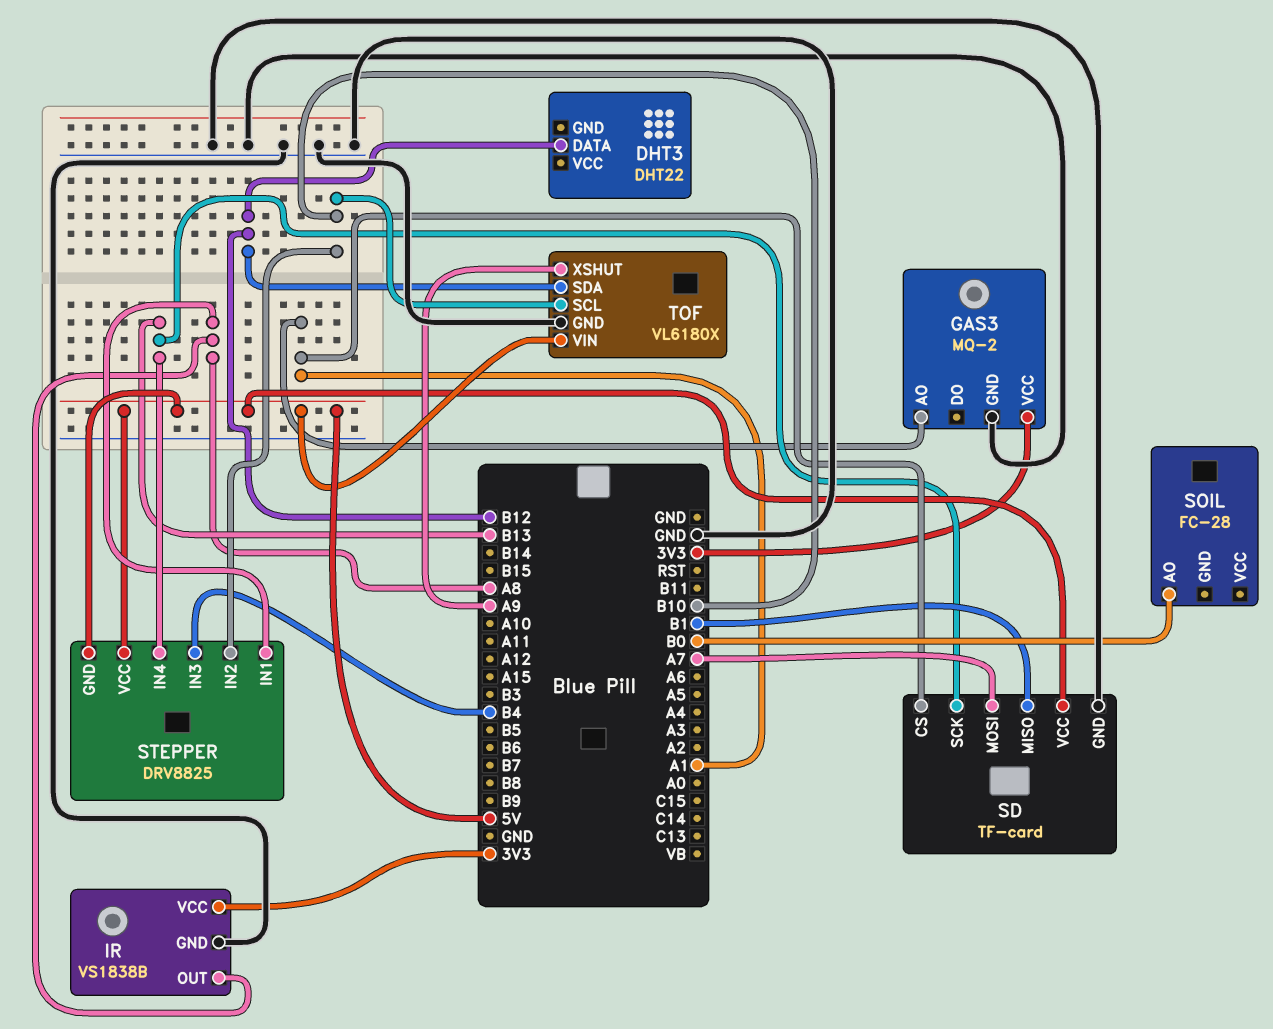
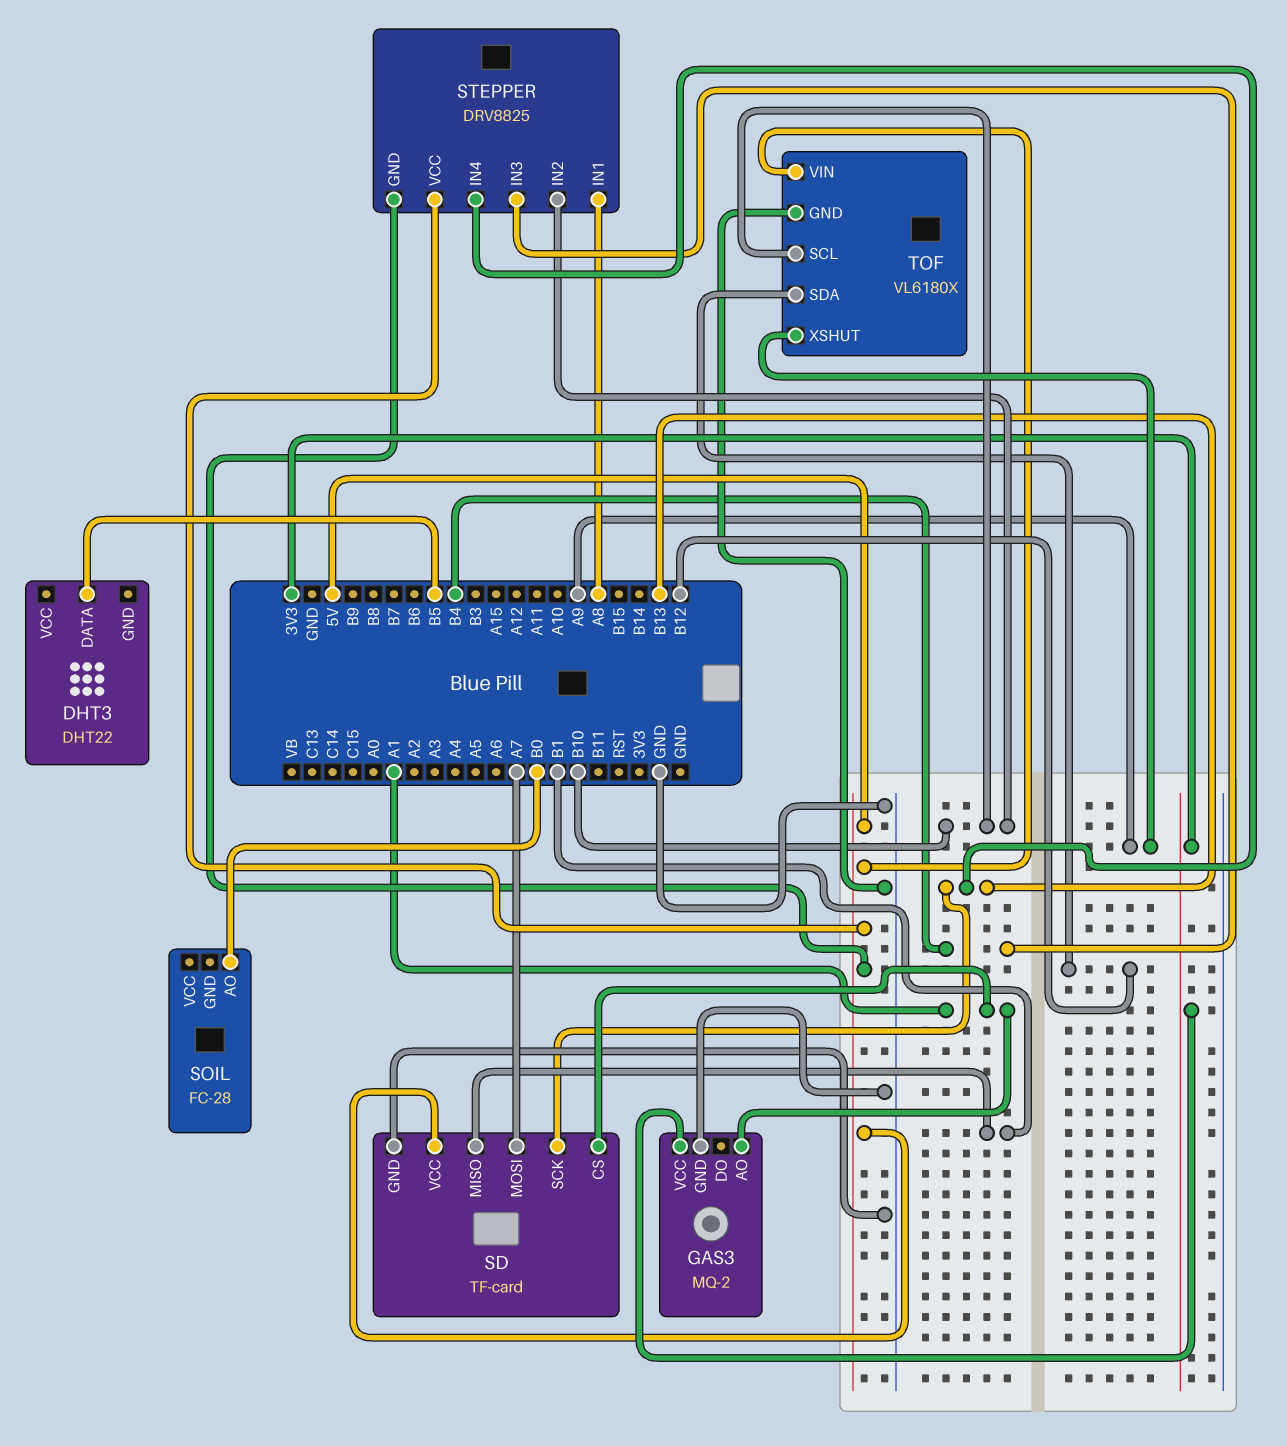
DHT3 pin DATA: B12 -> B5
IR: VS1838B -> none
IR pin GND: GND -> none
IR pin OUT: A8 -> none
IR pin VCC: 3V3 -> none

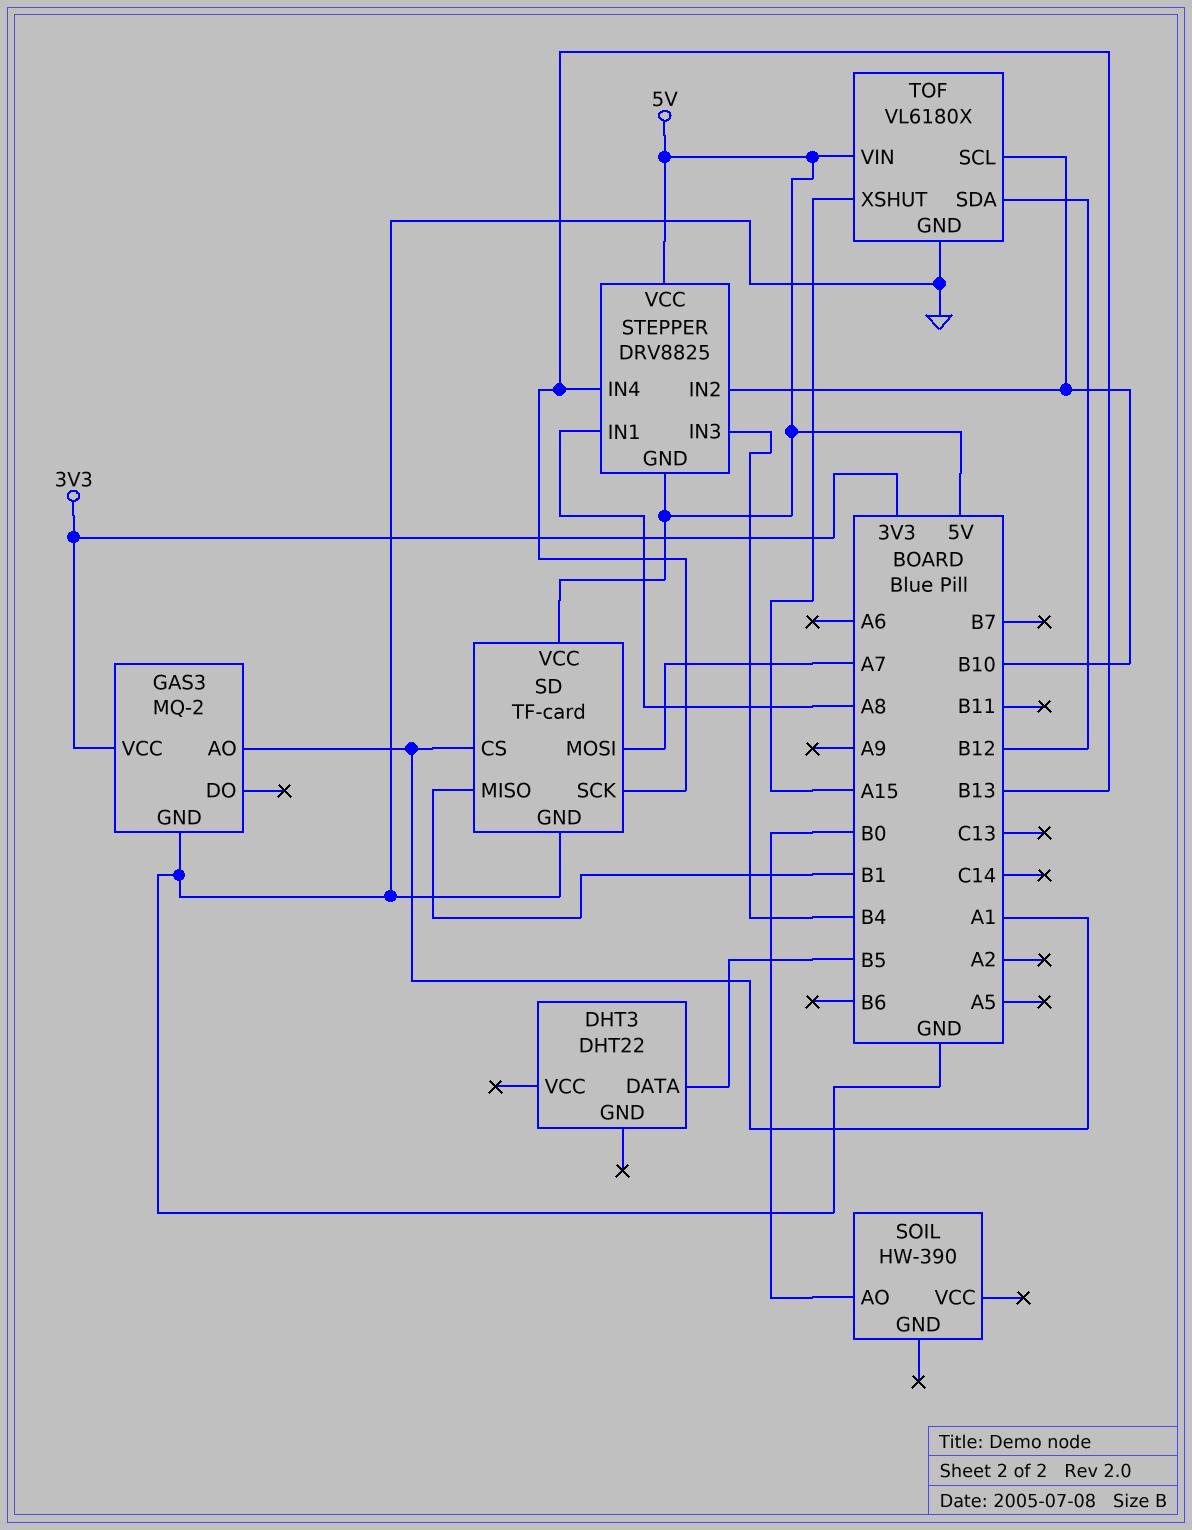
SOIL: FC-28 -> HW-390
TOF pin XSHUT: A9 -> A15

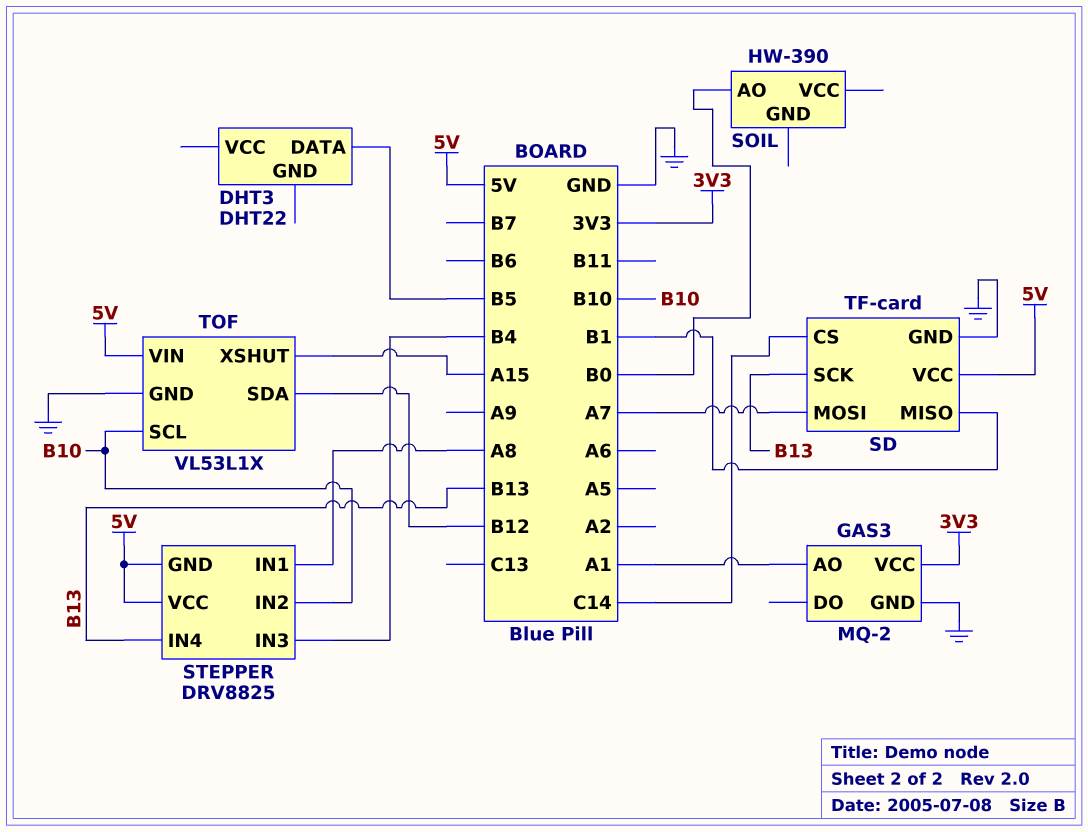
SD pin CS: A1 -> C14
TOF: VL6180X -> VL53L1X

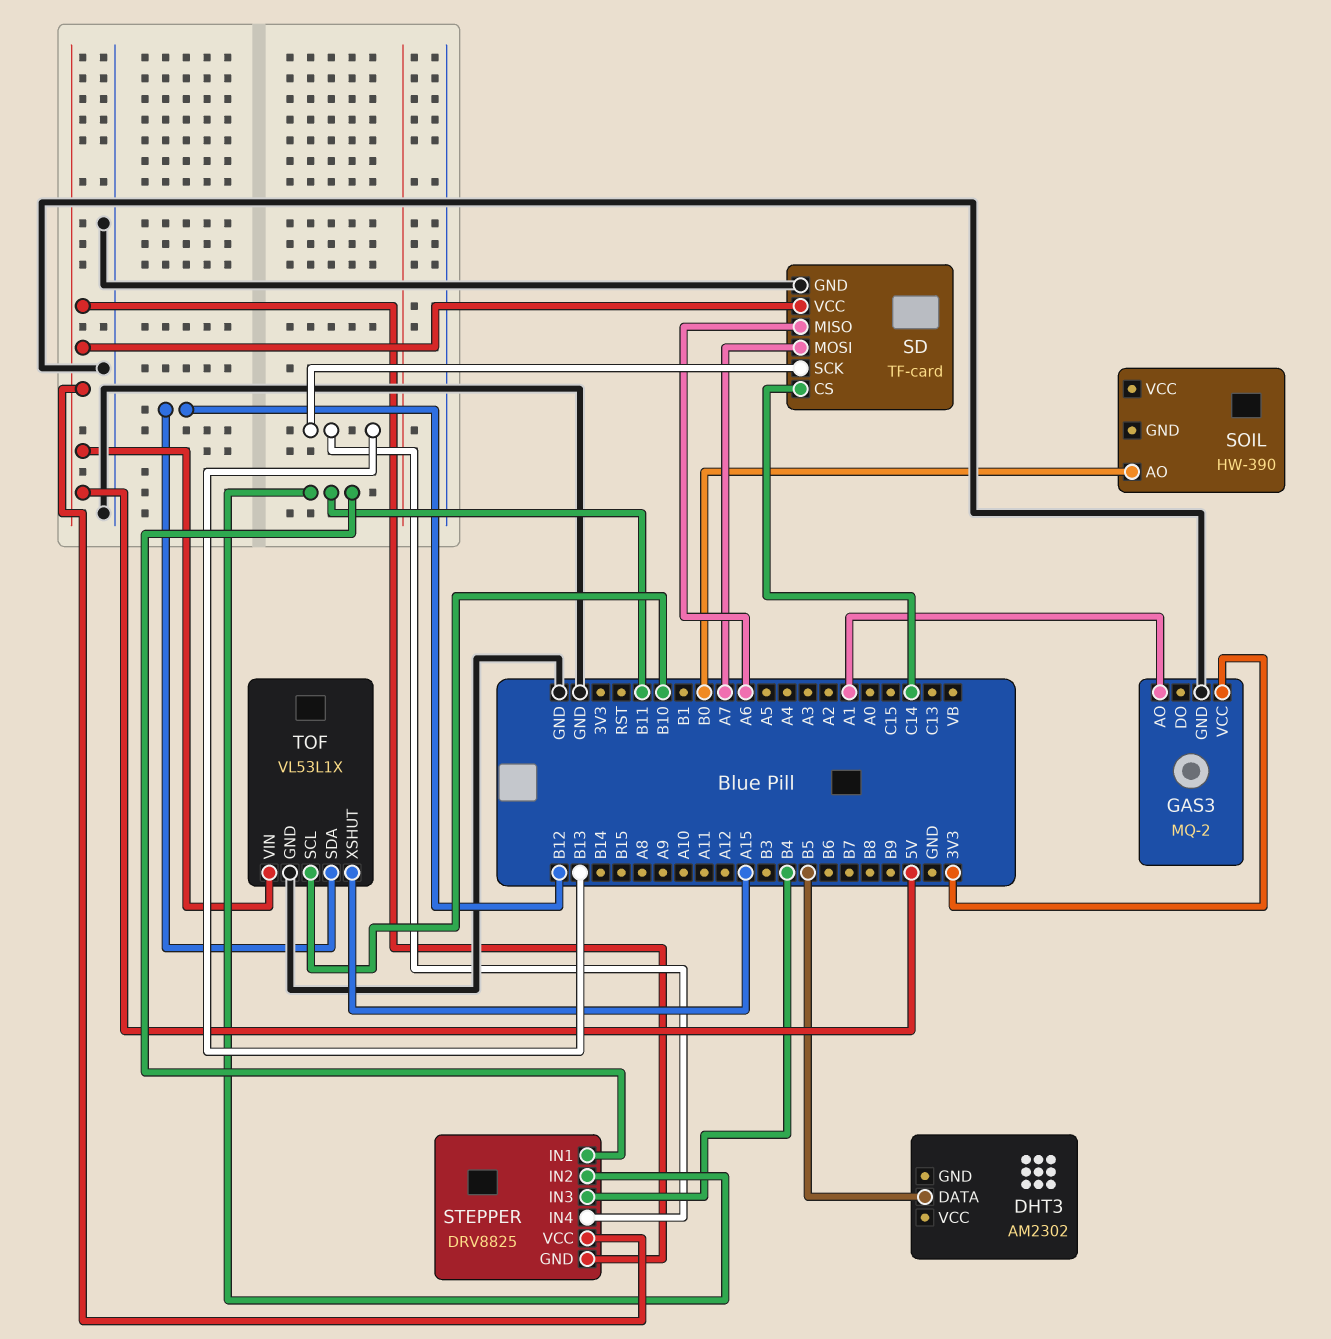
DHT3: DHT22 -> AM2302
SD pin MISO: B1 -> A6
STEPPER pin IN1: A8 -> B11
STEPPER pin IN2: B10 -> B11

